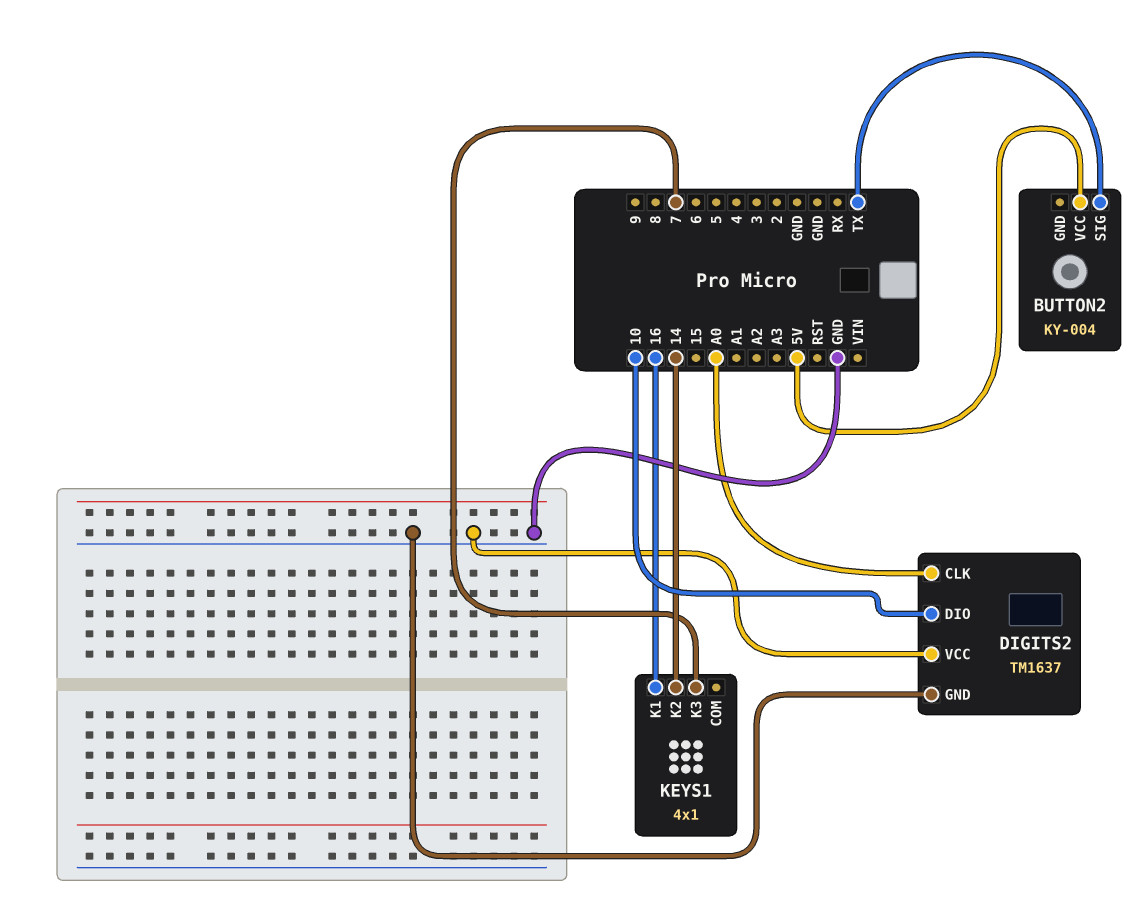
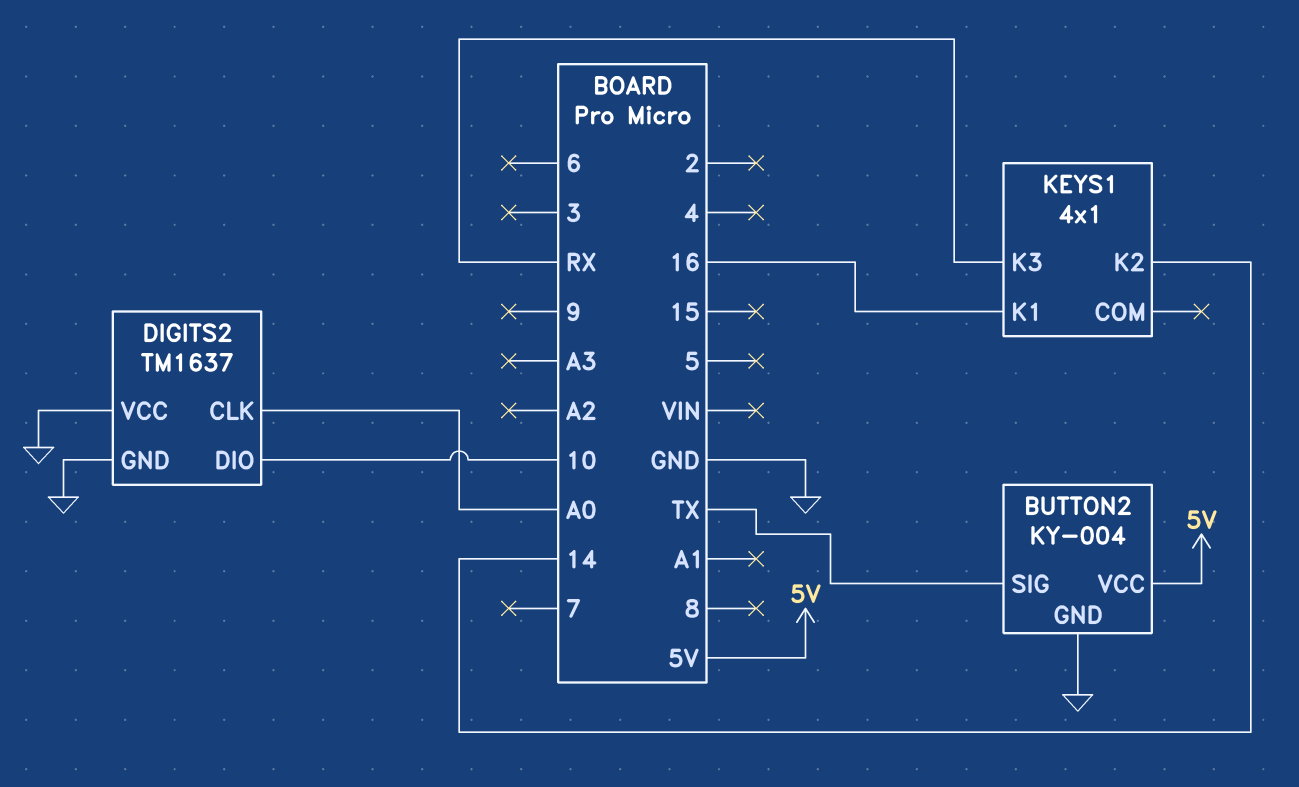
BUTTON2 pin GND: none -> GND
KEYS1 pin K3: 7 -> RX

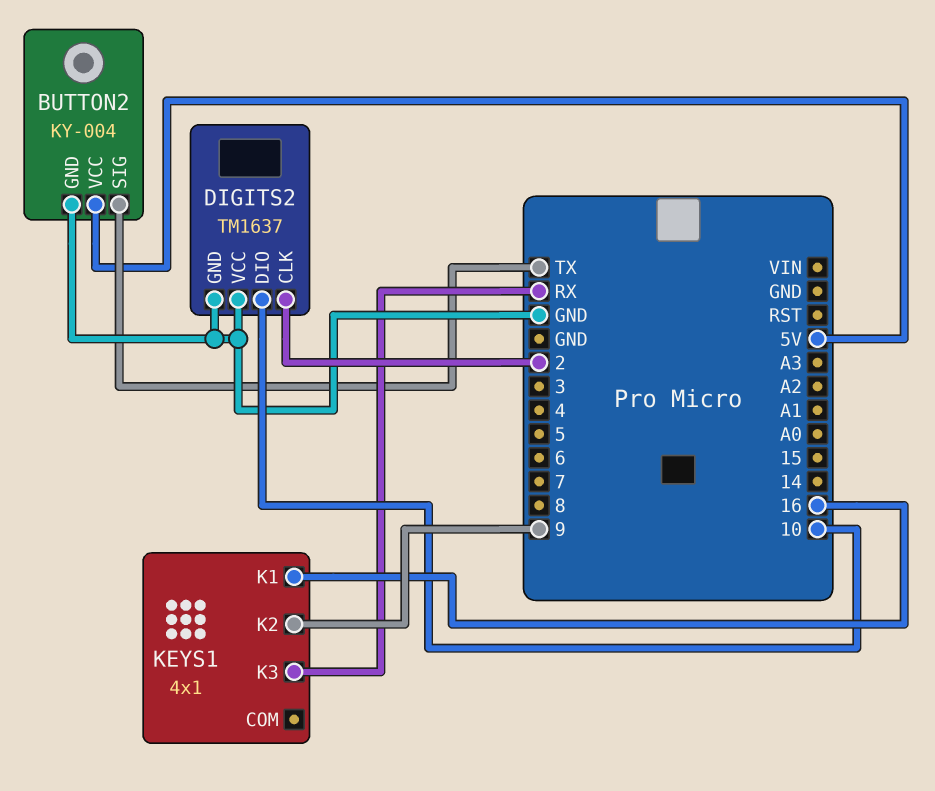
DIGITS2 pin CLK: A0 -> 2
KEYS1 pin K2: 14 -> 9

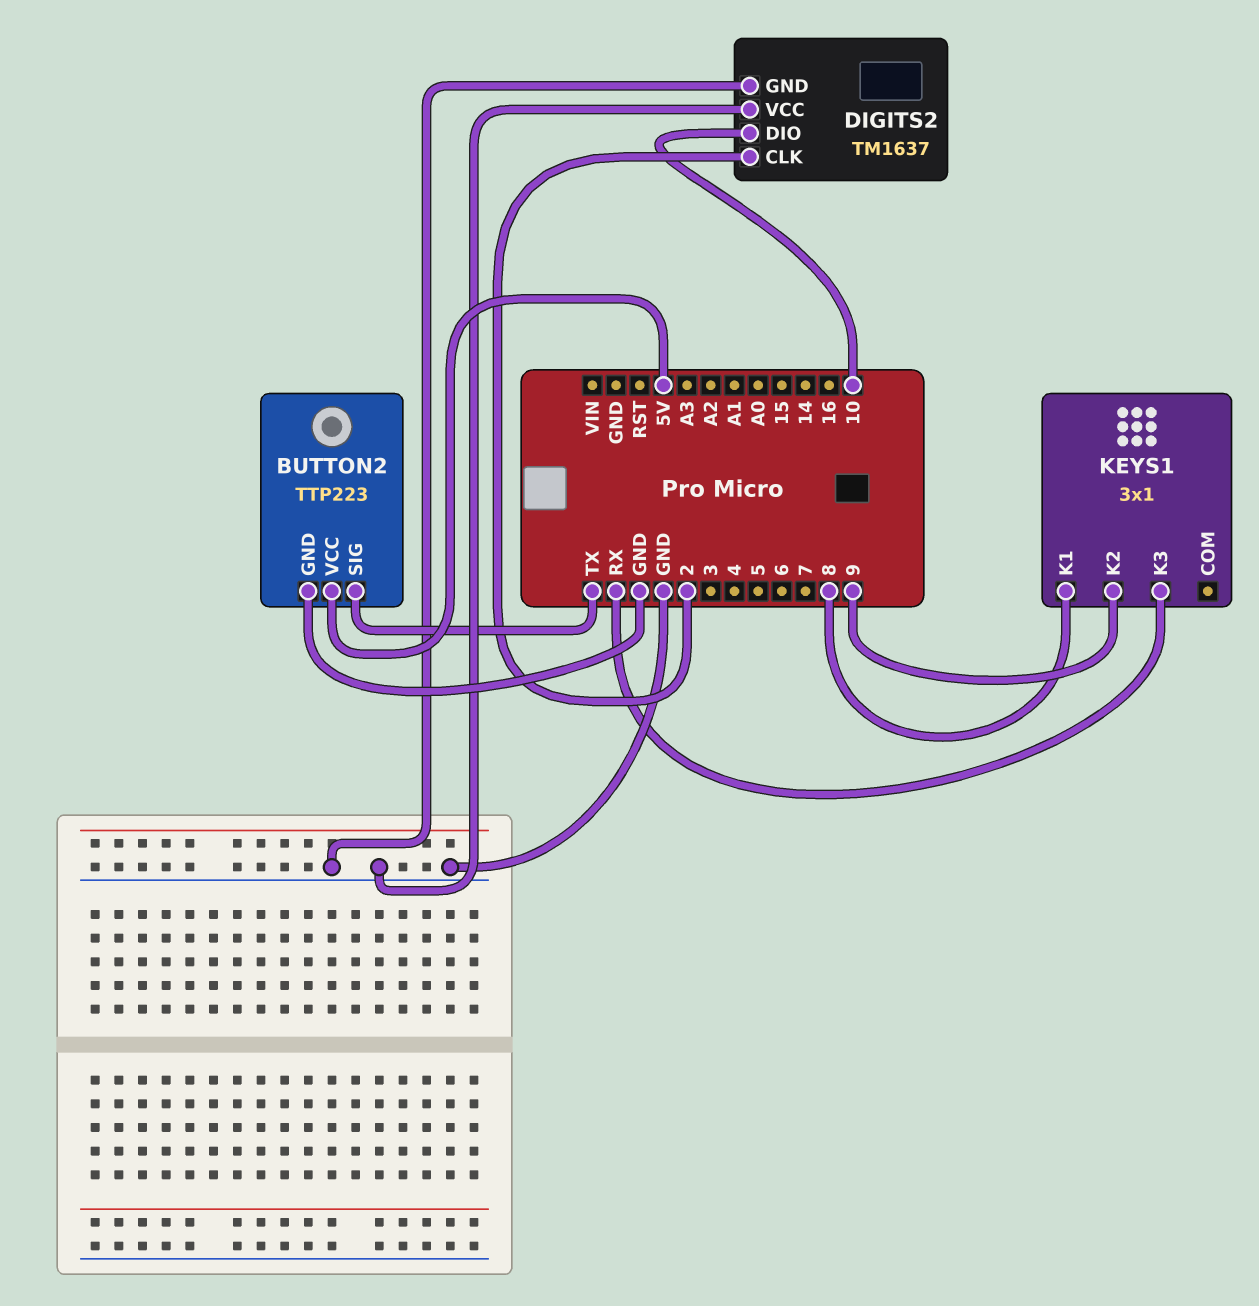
BUTTON2: KY-004 -> TTP223
KEYS1: 4x1 -> 3x1
KEYS1 pin K1: 16 -> 8

